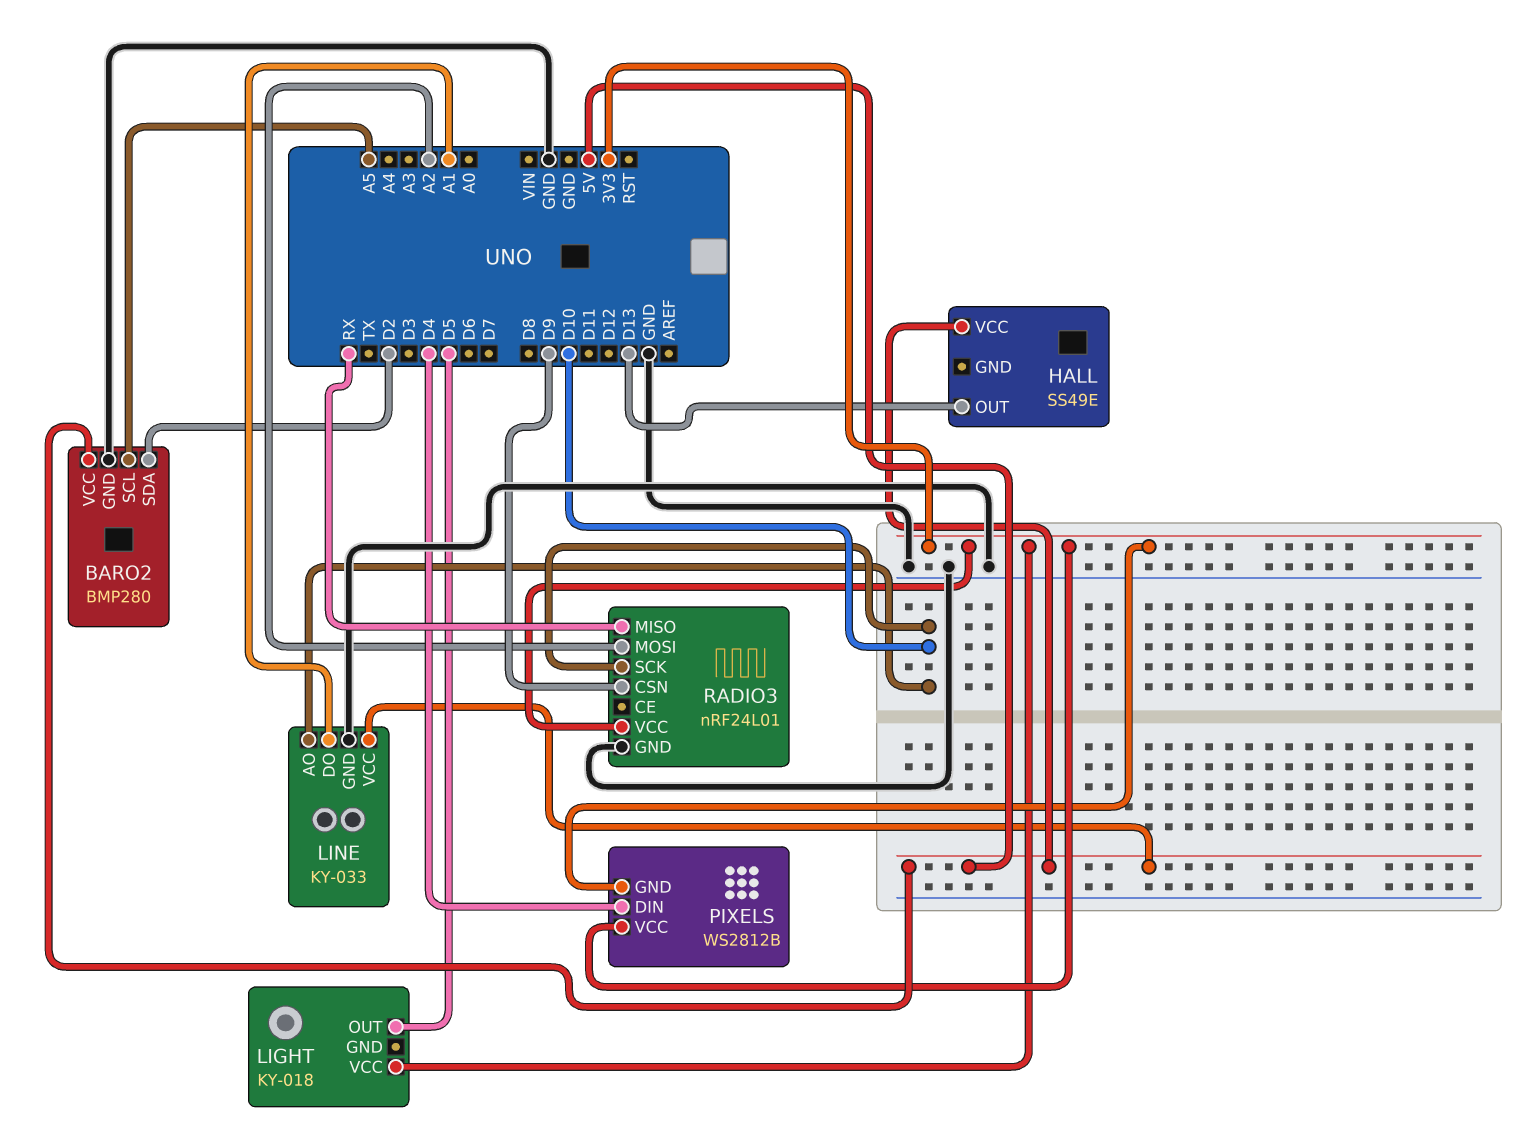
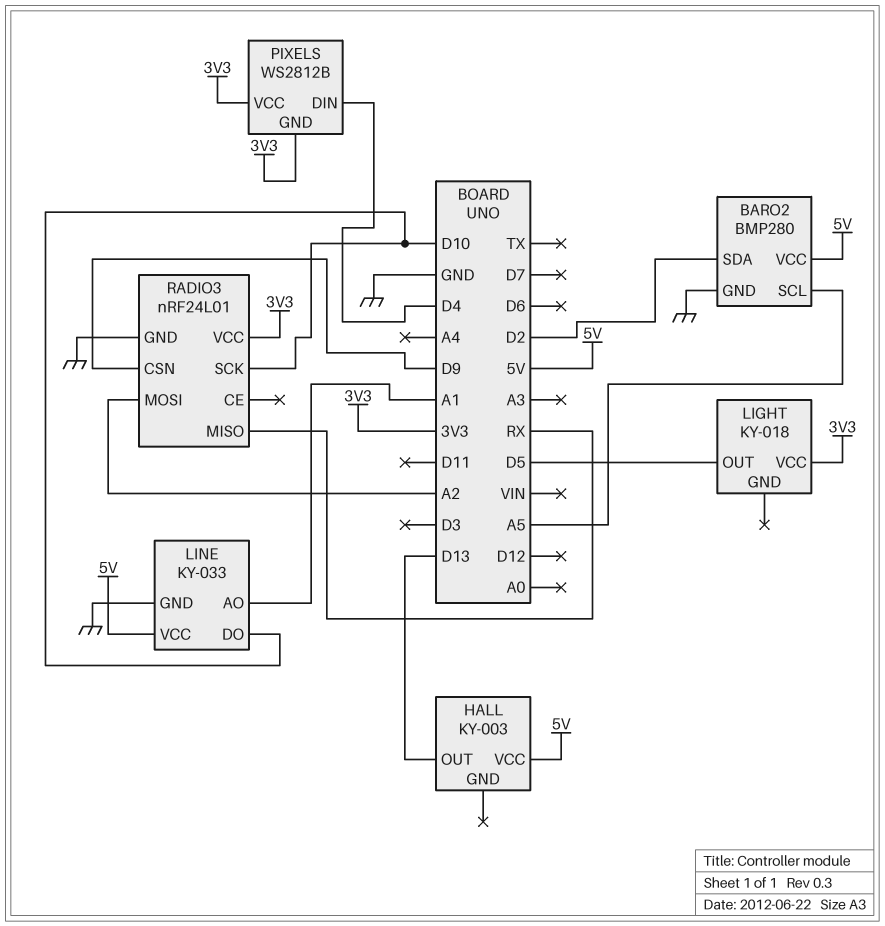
HALL: SS49E -> KY-003
LINE pin AO: D10 -> A1
LINE pin DO: A1 -> D10

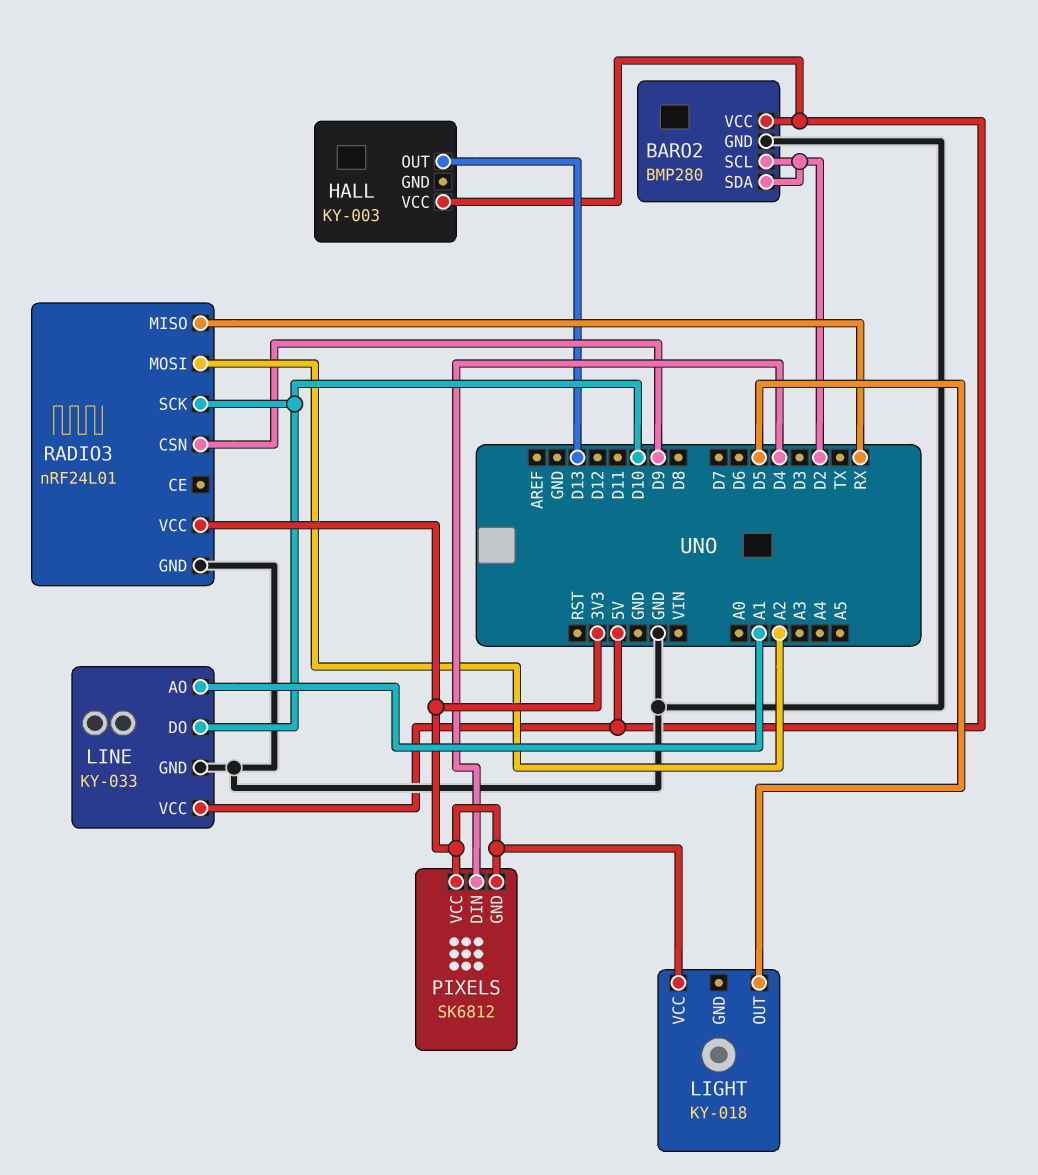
BARO2 pin SCL: A5 -> D2
PIXELS: WS2812B -> SK6812

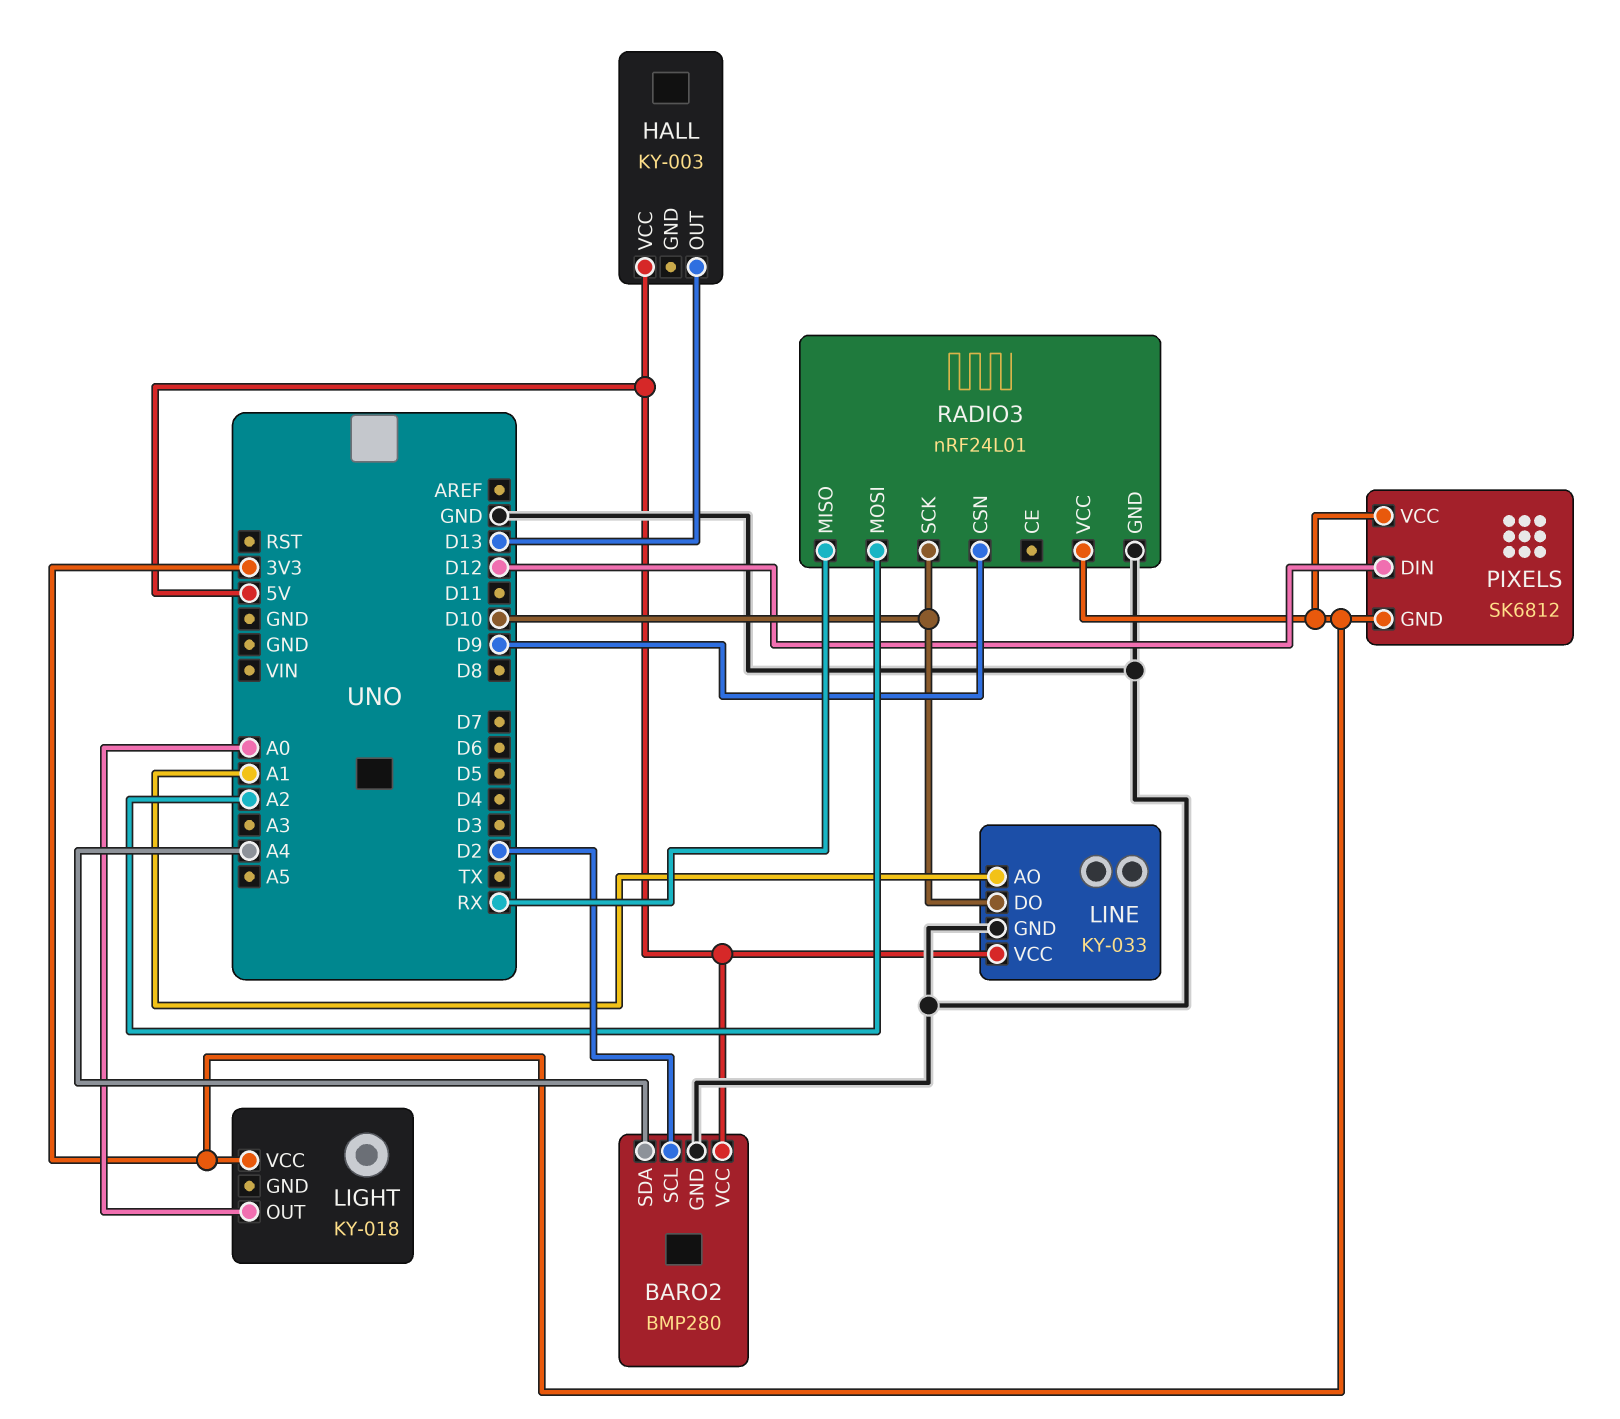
BARO2 pin SDA: D2 -> A4
LIGHT pin OUT: D5 -> A0
PIXELS pin DIN: D4 -> D12

